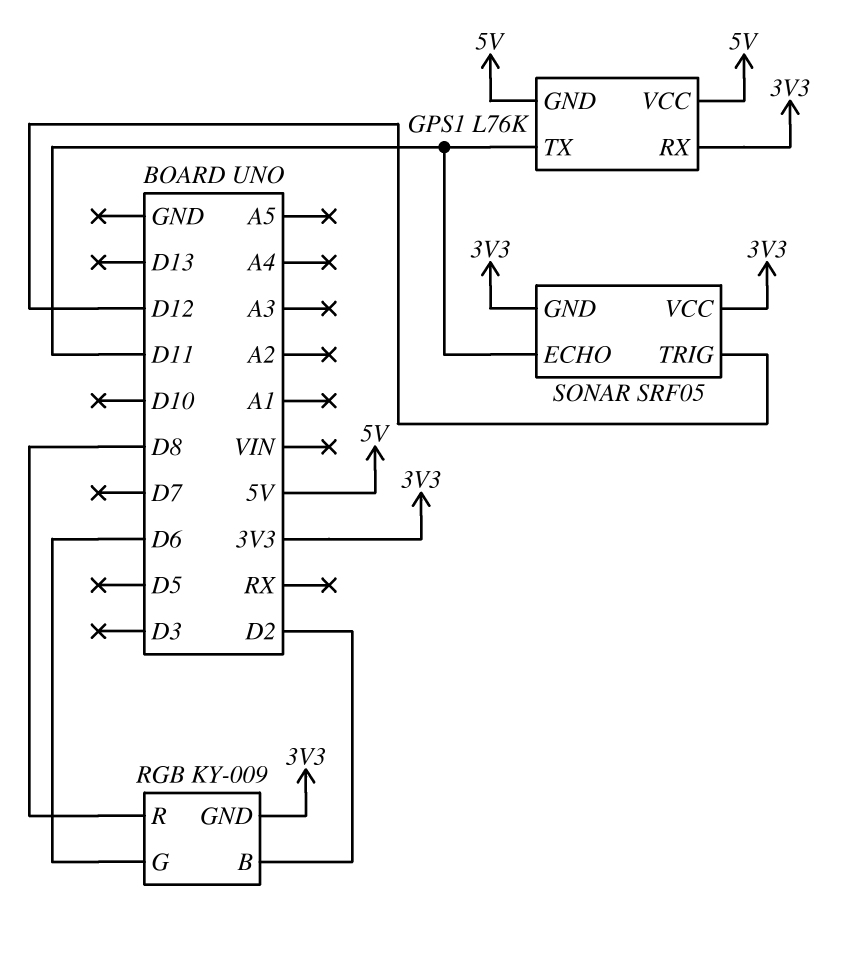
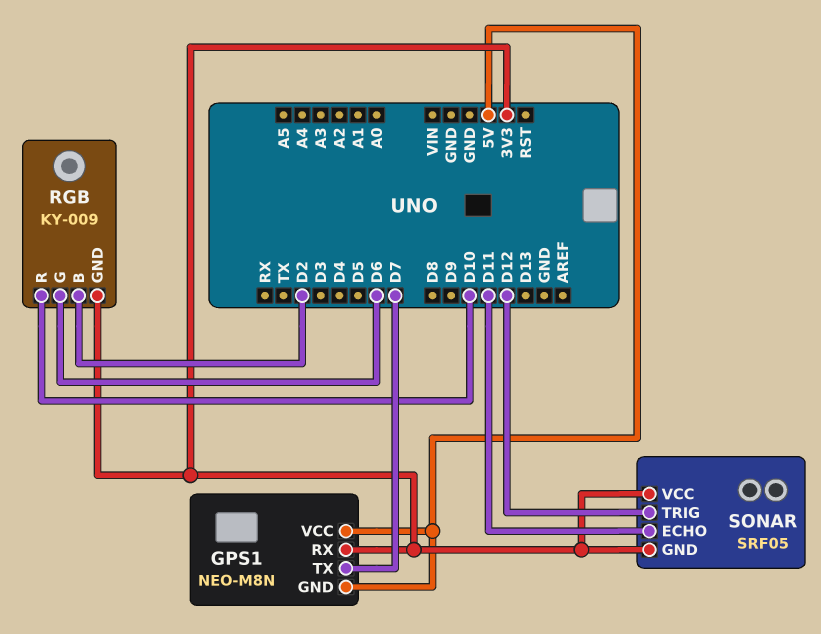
GPS1: L76K -> NEO-M8N
GPS1 pin TX: D11 -> D7
RGB pin R: D8 -> D10

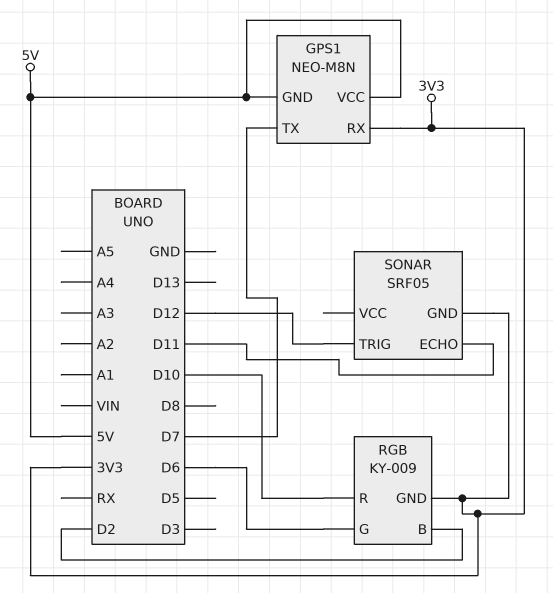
SONAR pin VCC: 3V3 -> none

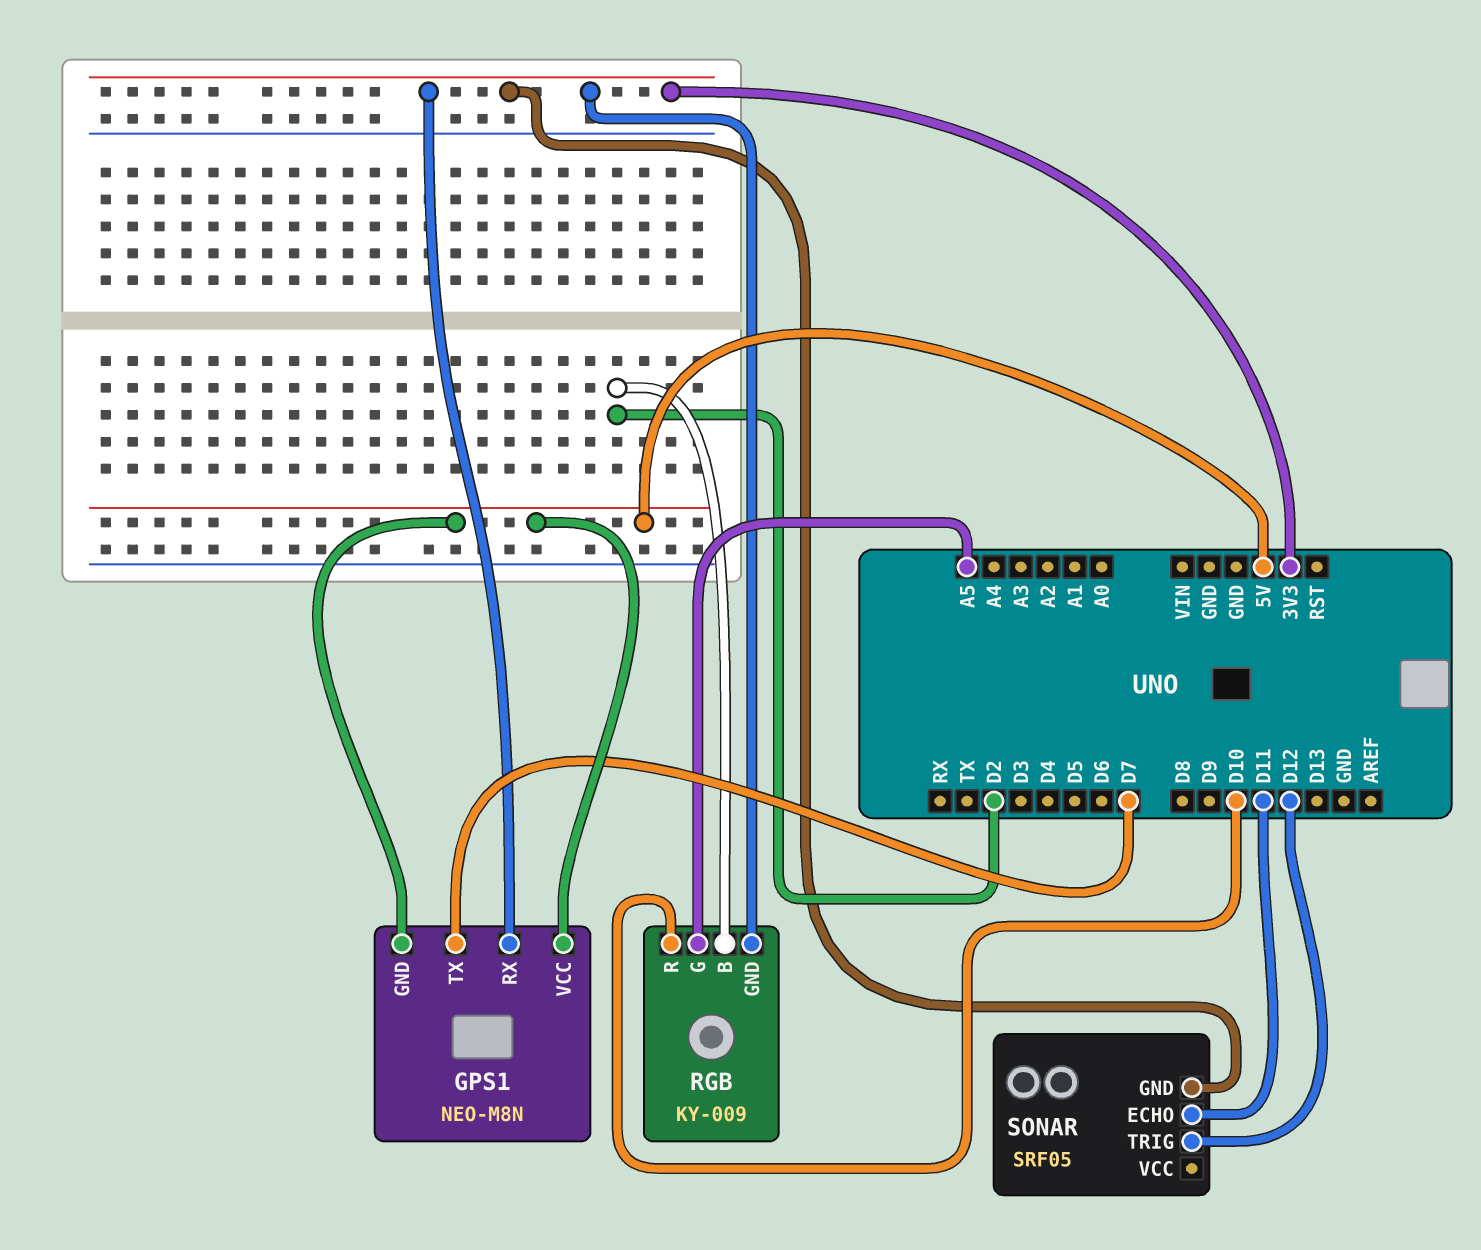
RGB pin G: D6 -> A5

